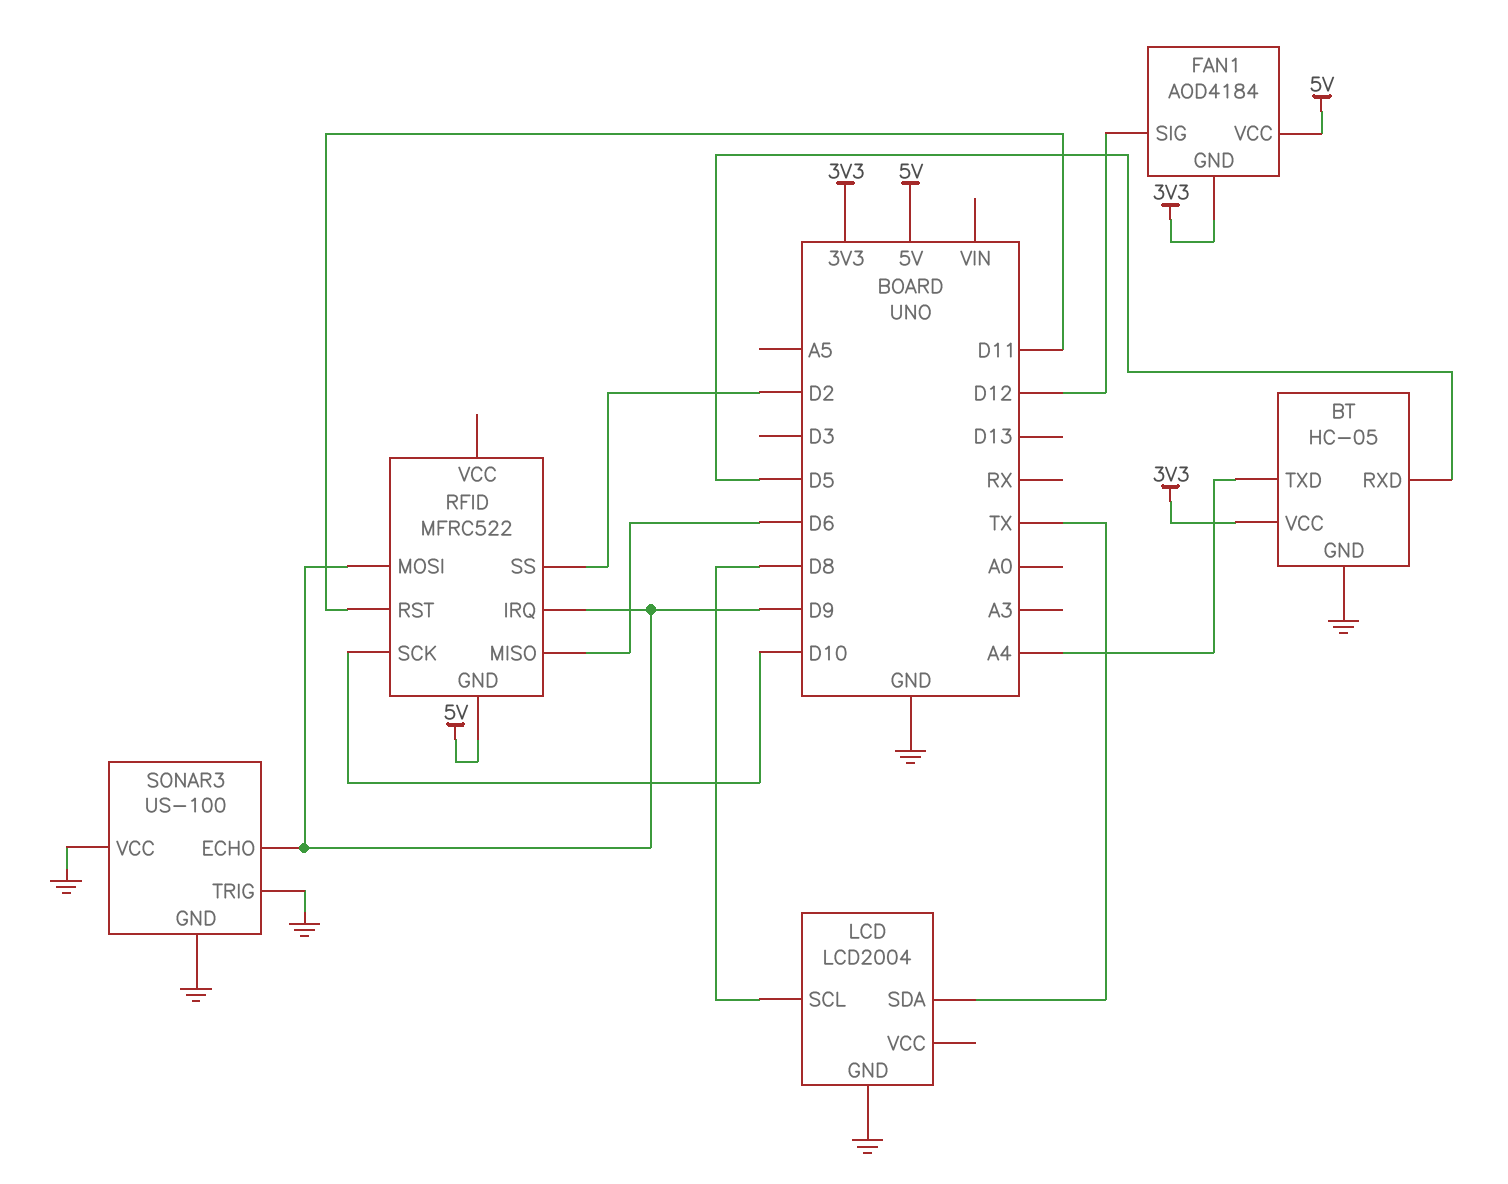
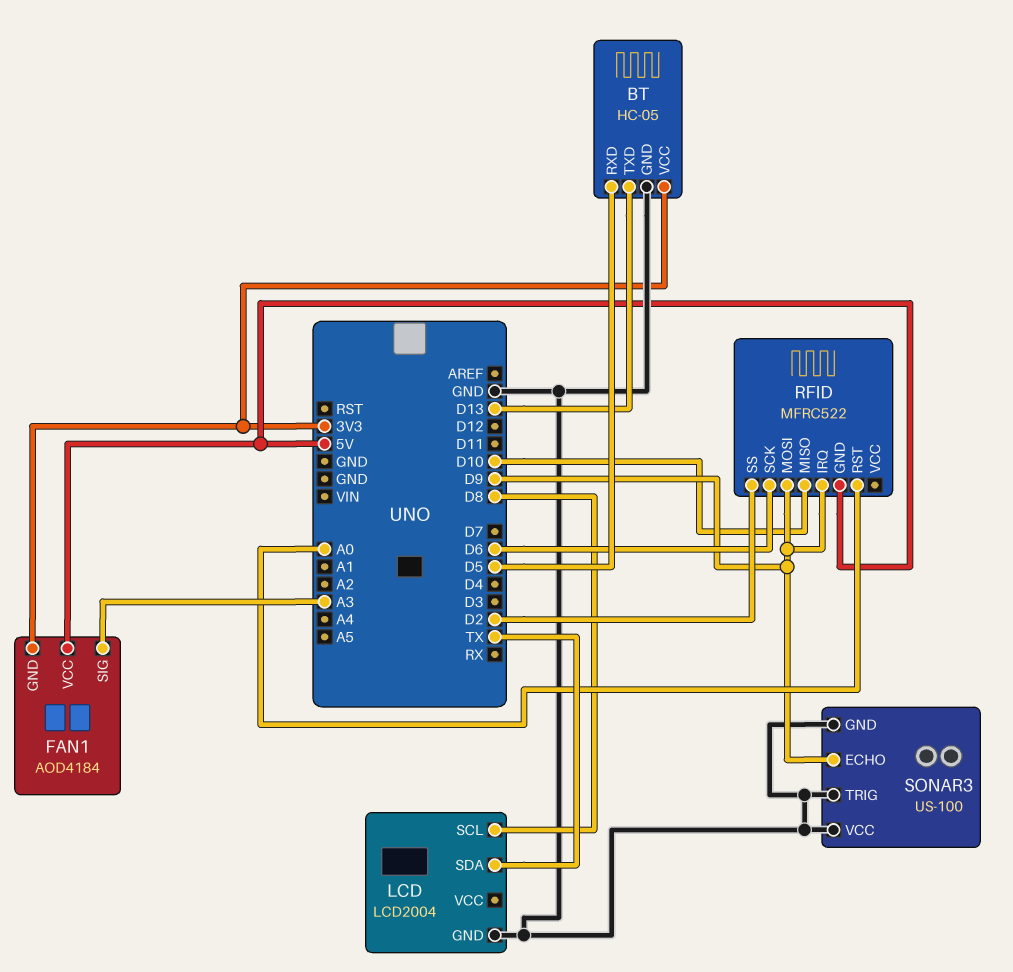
BT pin TXD: A4 -> D13
FAN1 pin SIG: D12 -> A3
RFID pin MISO: D6 -> D10
RFID pin RST: D11 -> A0
RFID pin SCK: D10 -> D6

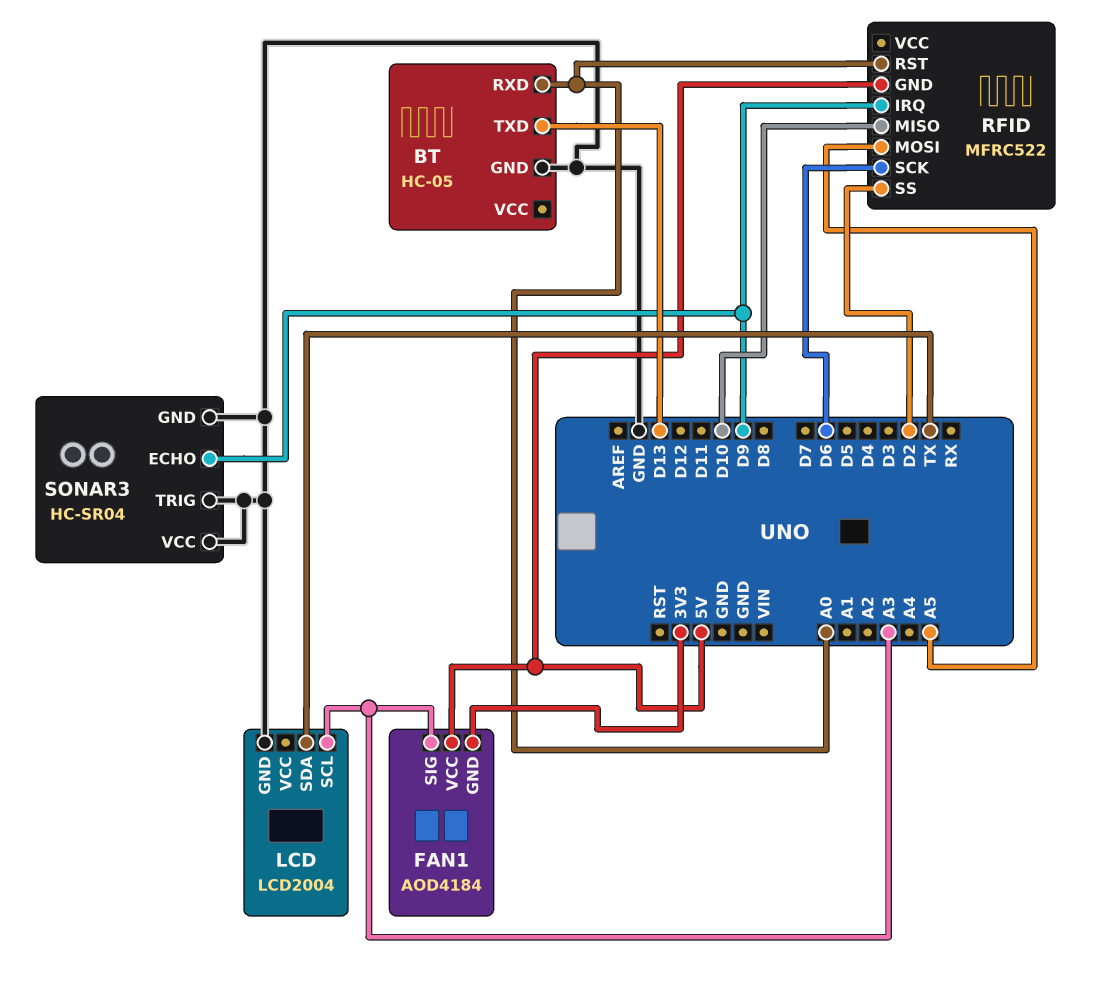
BT pin RXD: D5 -> A0
BT pin VCC: 3V3 -> none
LCD pin SCL: D8 -> A3
RFID pin MOSI: D9 -> A5
SONAR3: US-100 -> HC-SR04

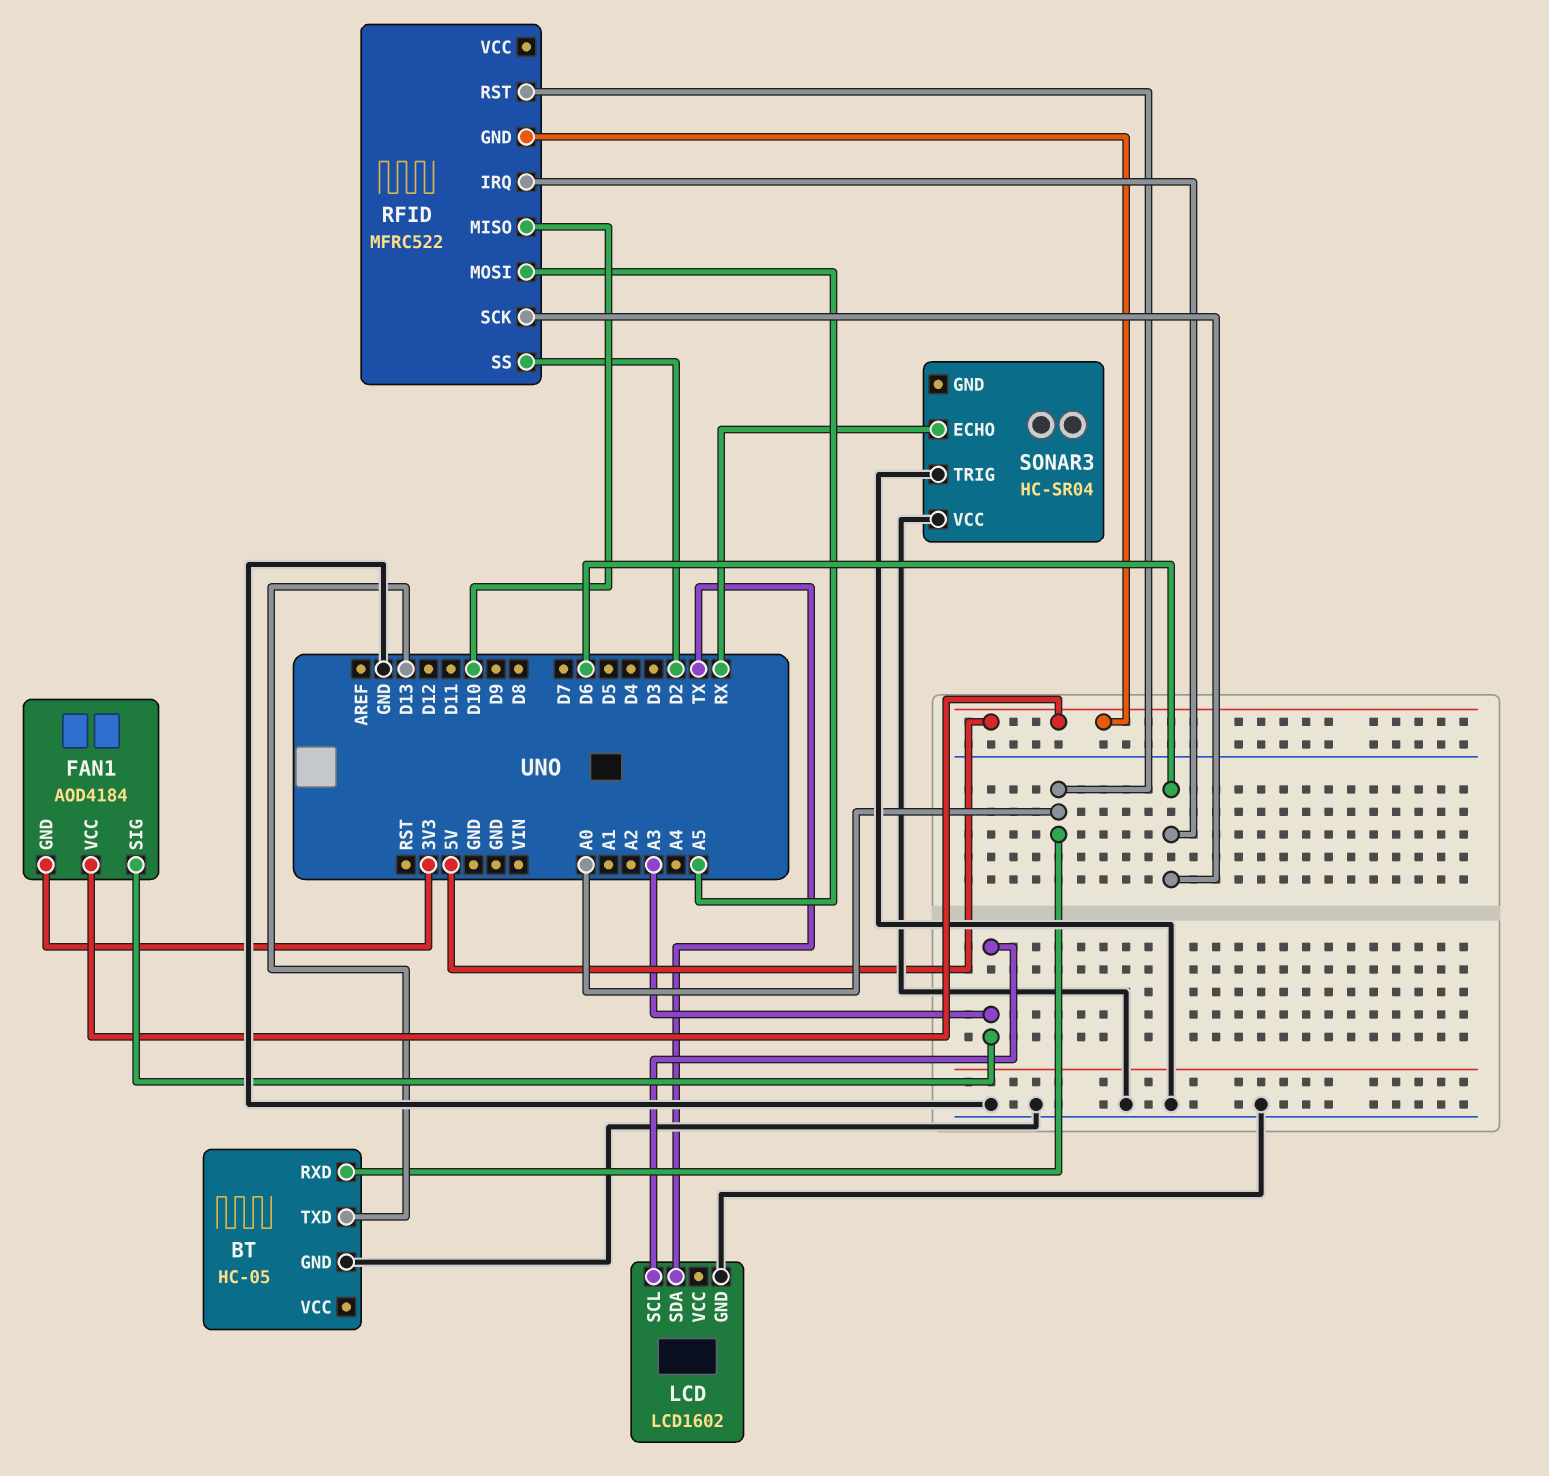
LCD: LCD2004 -> LCD1602
RFID pin IRQ: D9 -> D6
SONAR3 pin ECHO: D9 -> RX
SONAR3 pin GND: GND -> none

